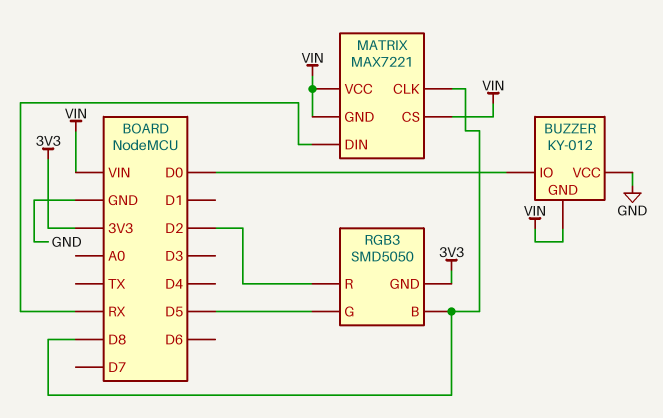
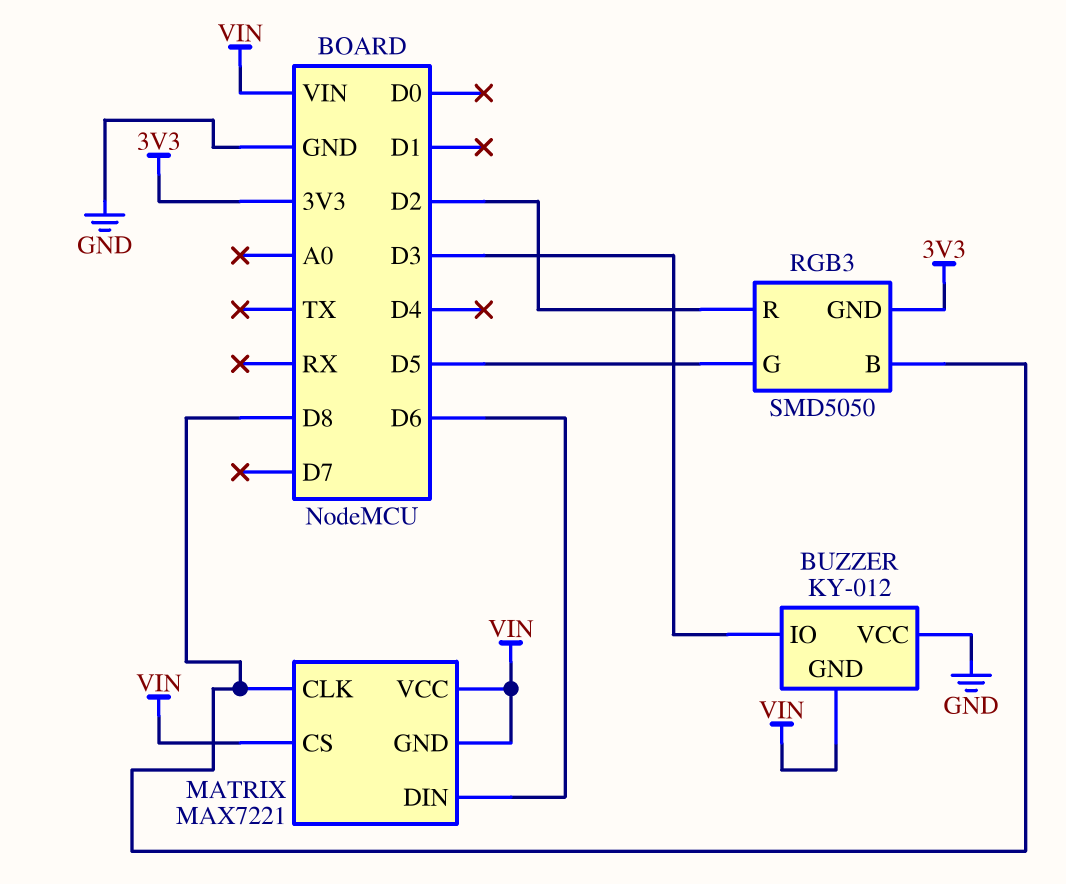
BUZZER pin IO: D0 -> D3
MATRIX pin DIN: RX -> D6

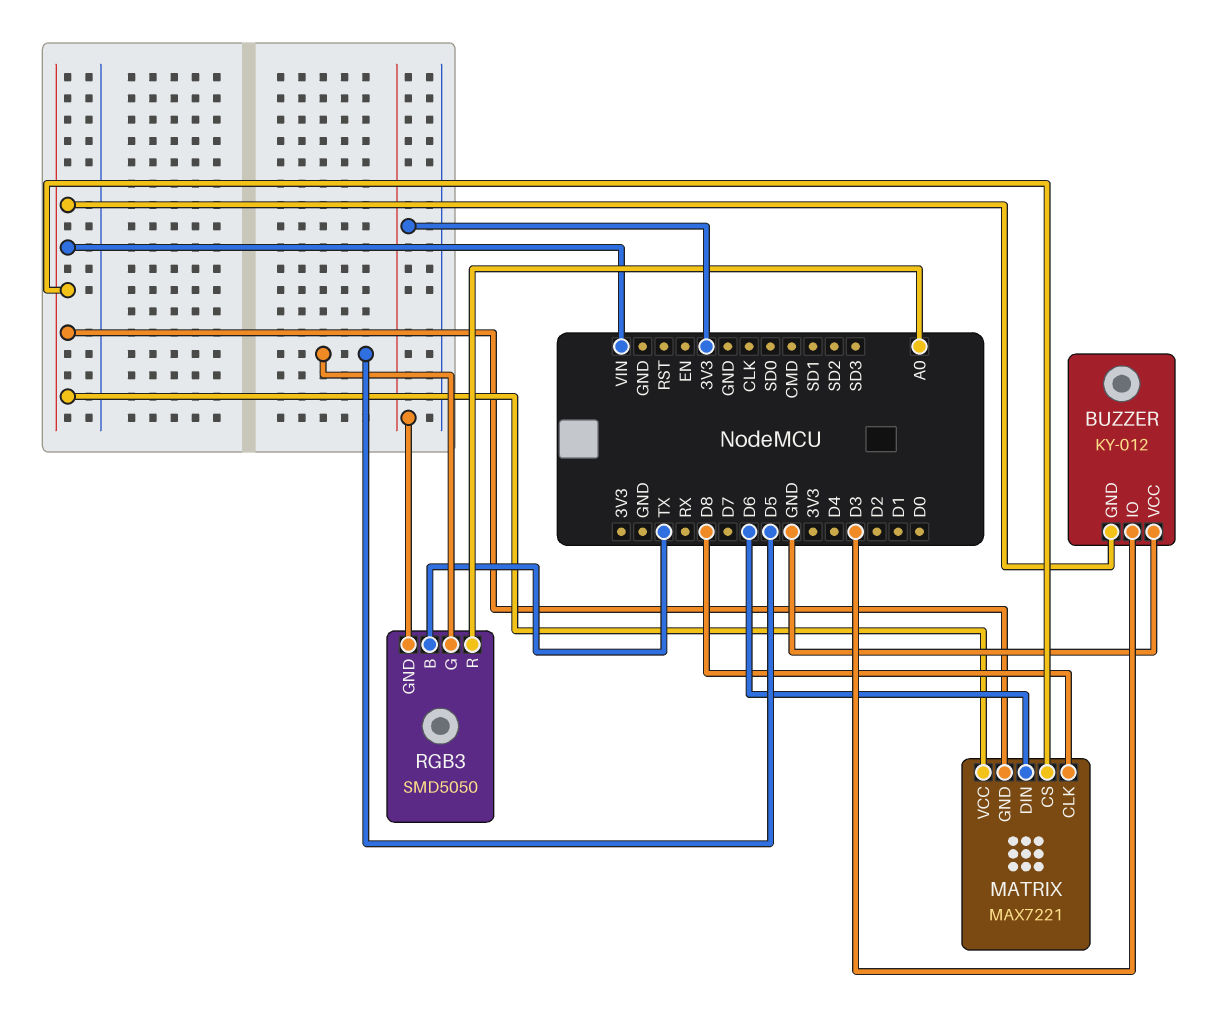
RGB3 pin B: D8 -> TX
RGB3 pin R: D2 -> A0

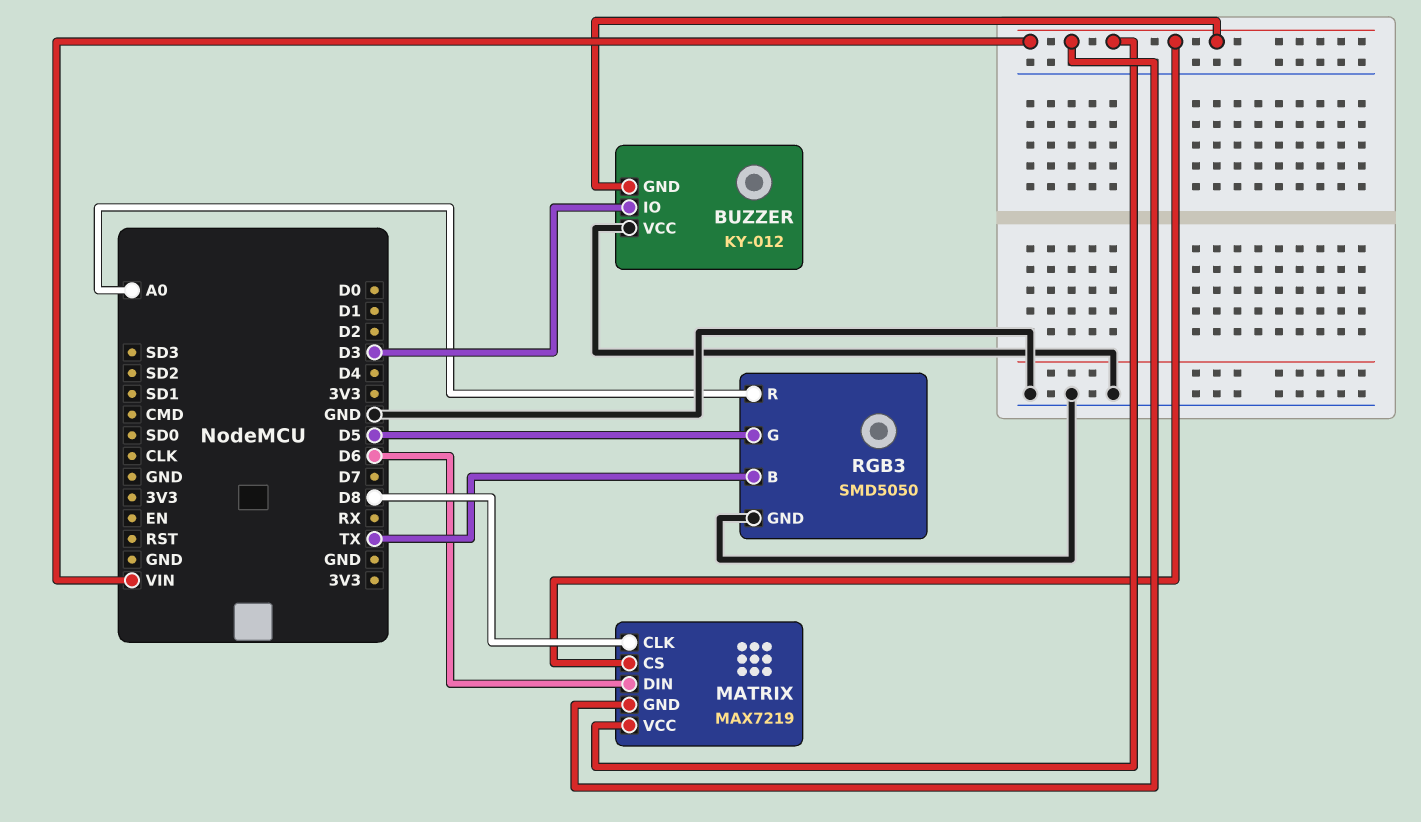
MATRIX: MAX7221 -> MAX7219
RGB3 pin GND: 3V3 -> GND

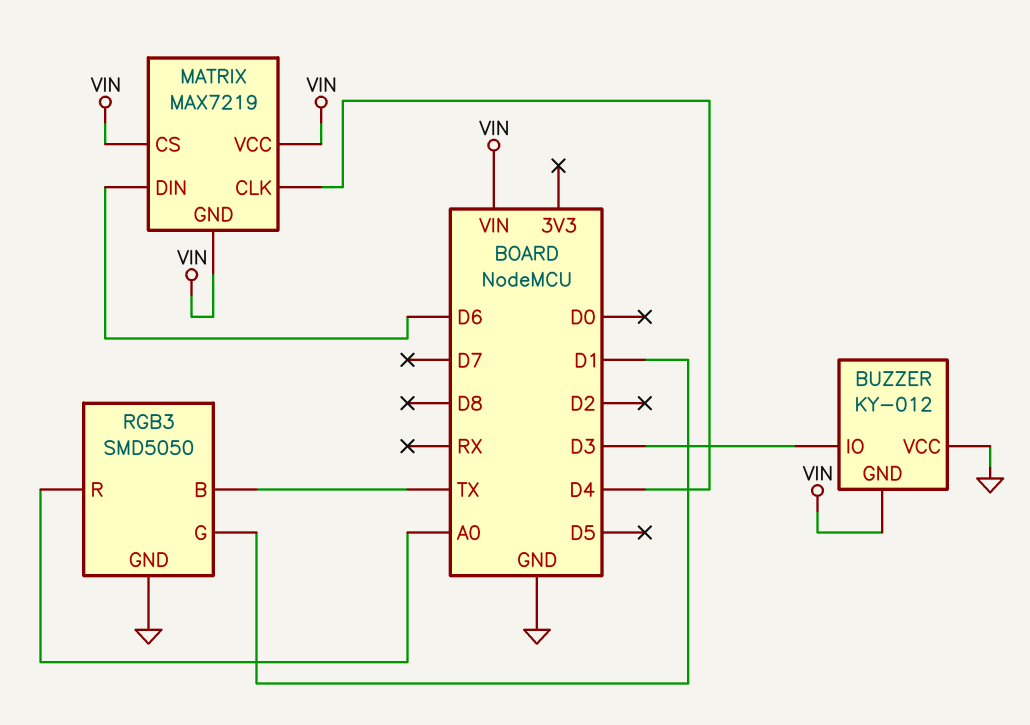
MATRIX pin CLK: D8 -> D4
RGB3 pin G: D5 -> D1

